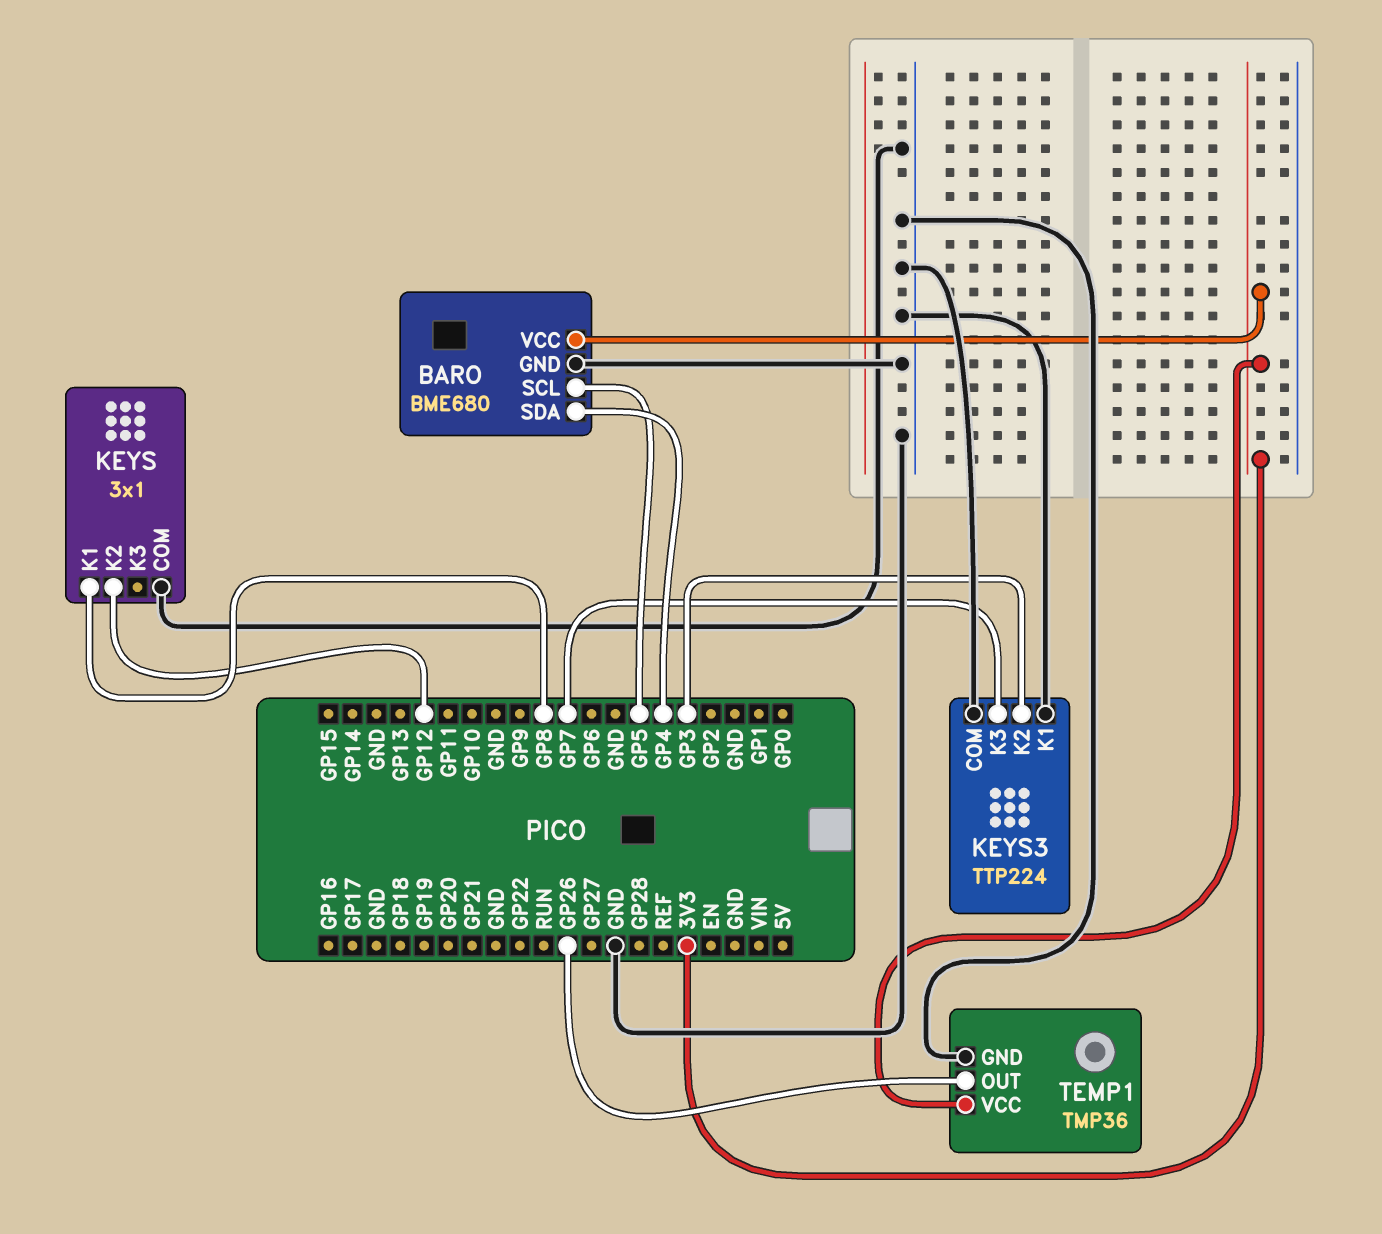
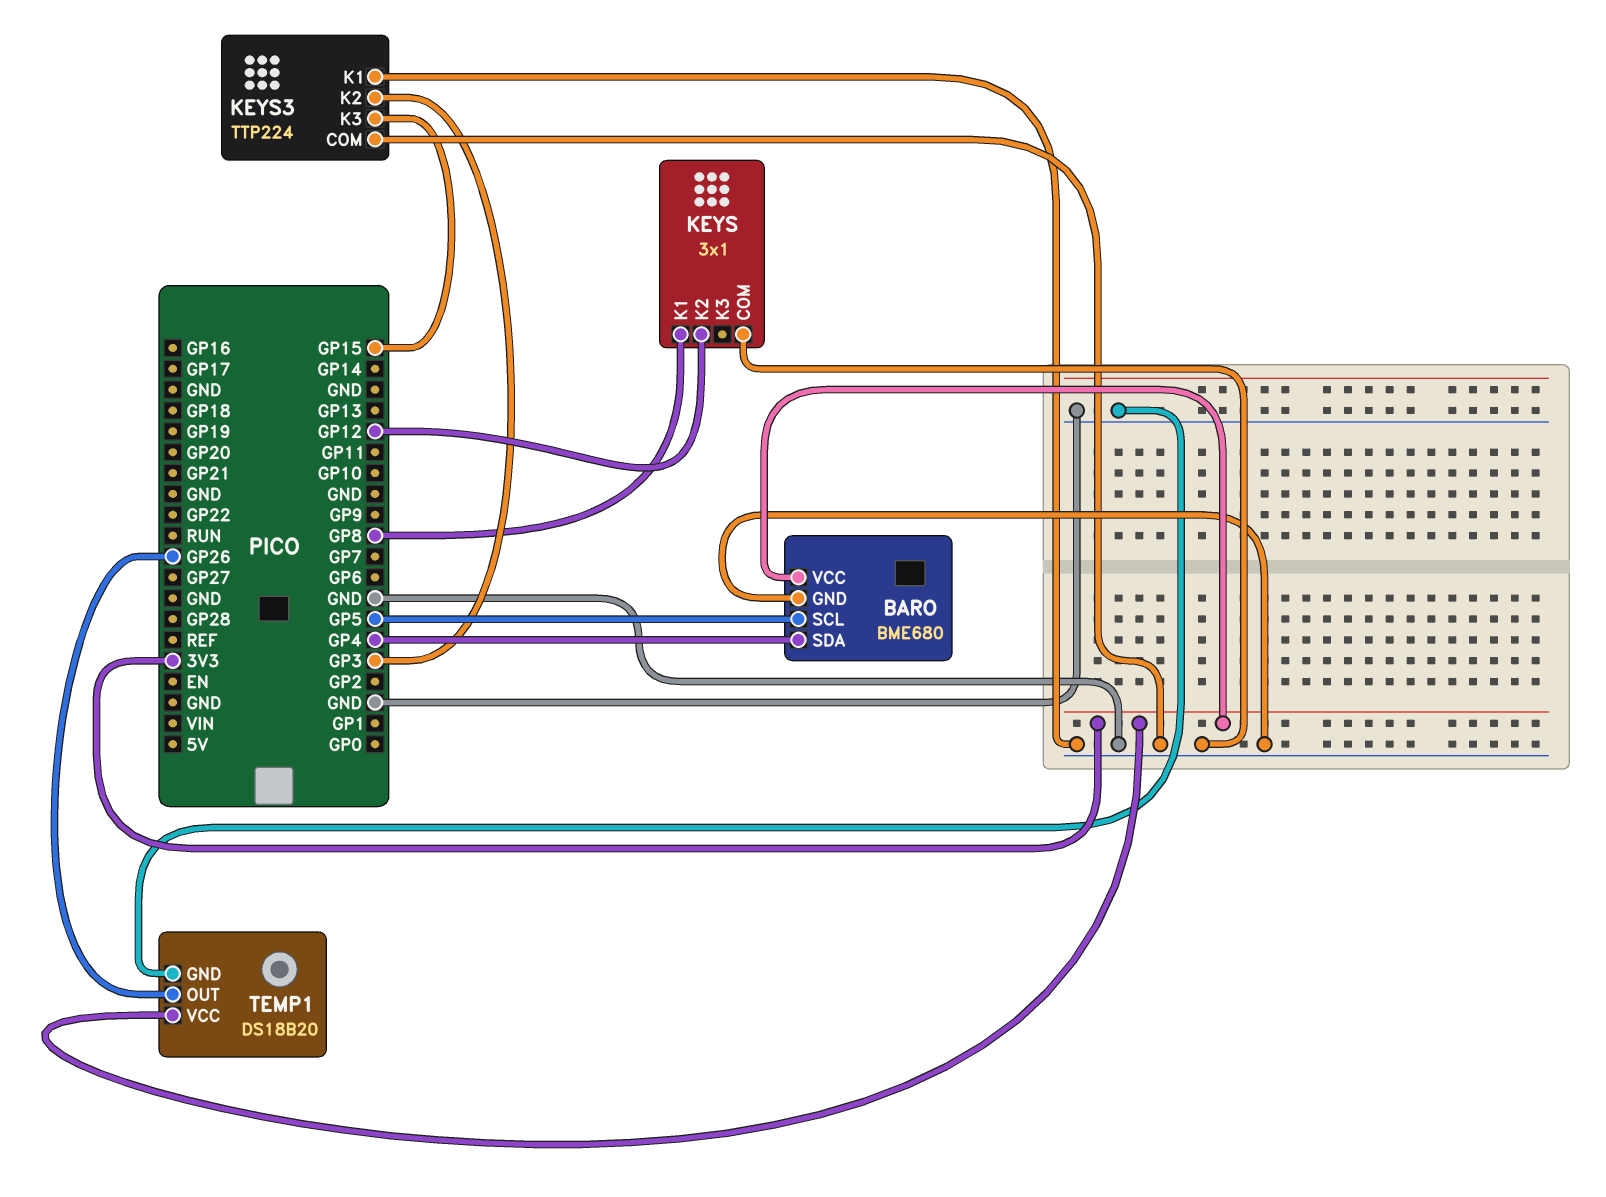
KEYS3 pin K3: GP7 -> GP15
TEMP1: TMP36 -> DS18B20

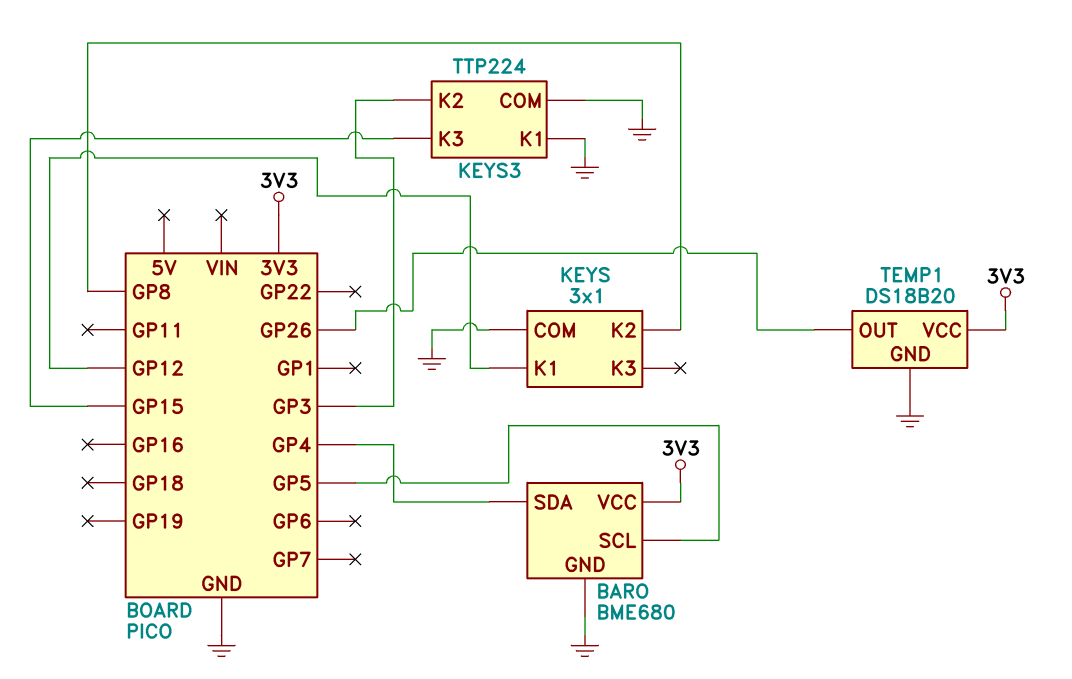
KEYS pin K1: GP8 -> GP12
KEYS pin K2: GP12 -> GP8

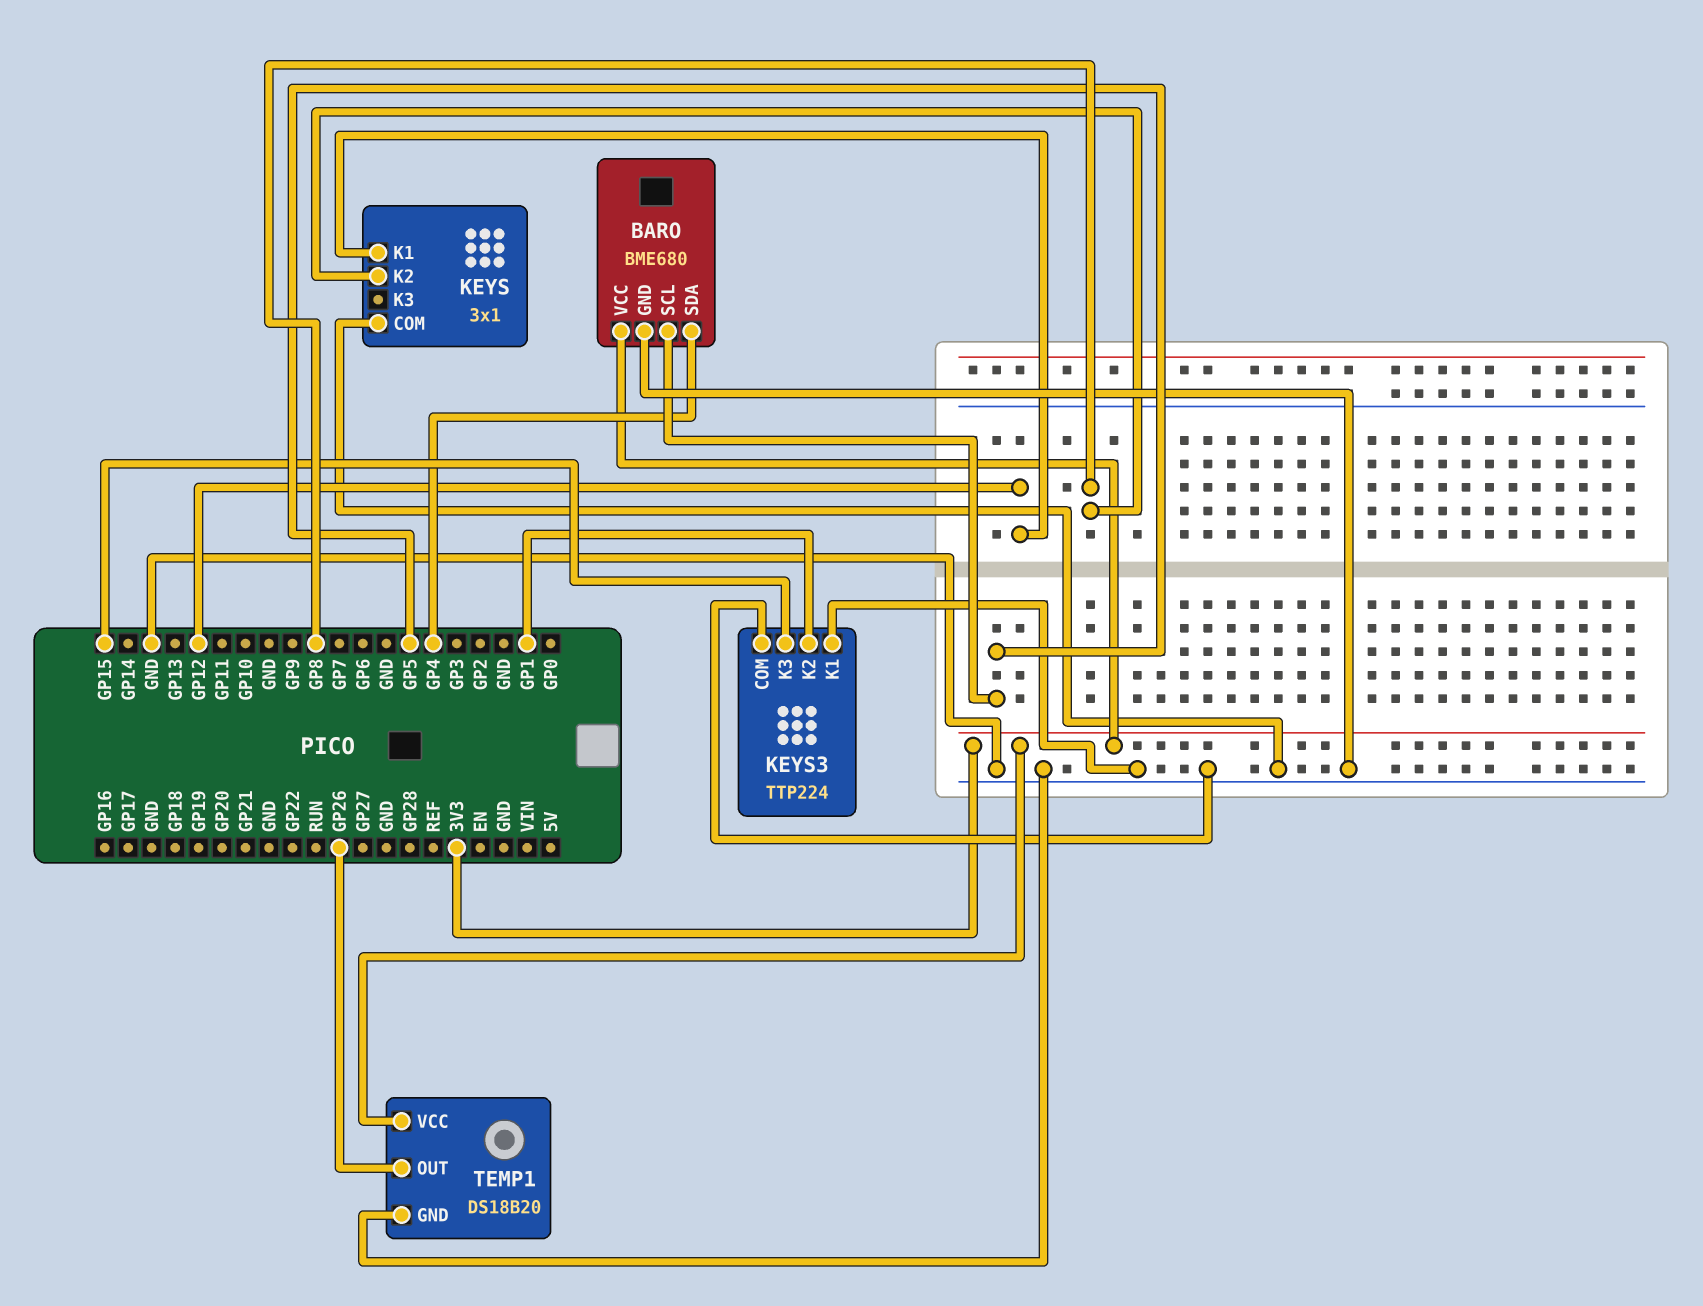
KEYS3 pin K2: GP3 -> GP1

